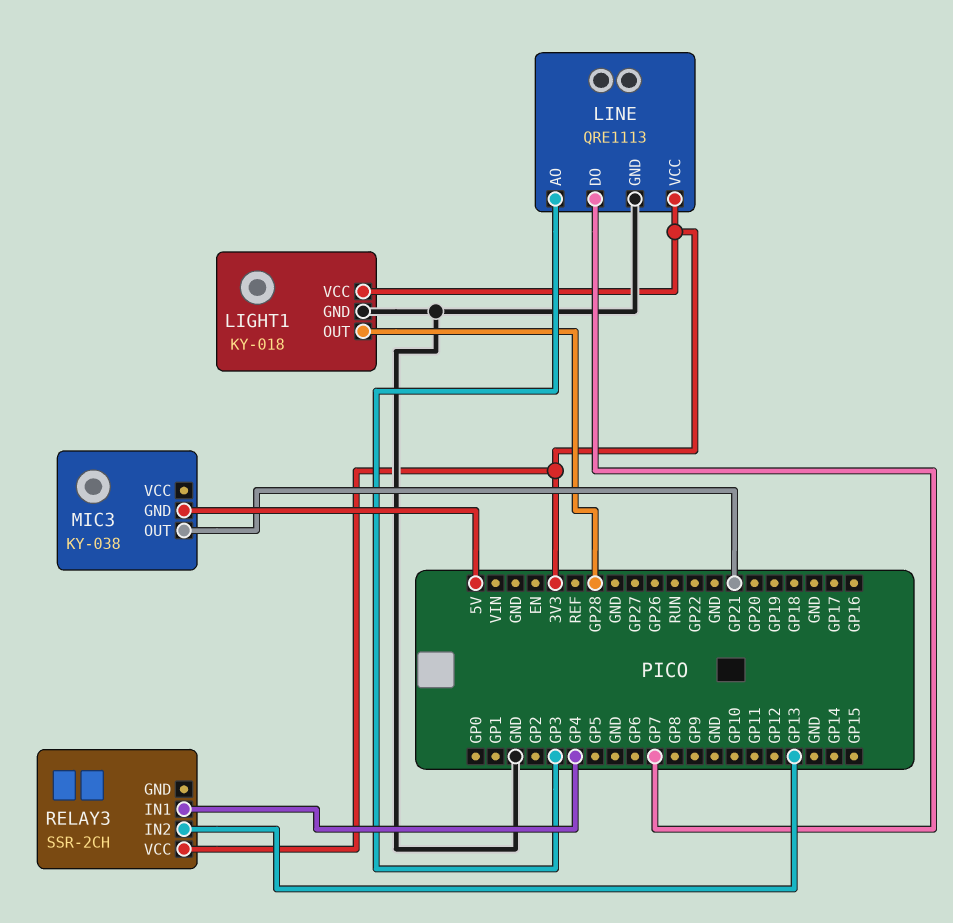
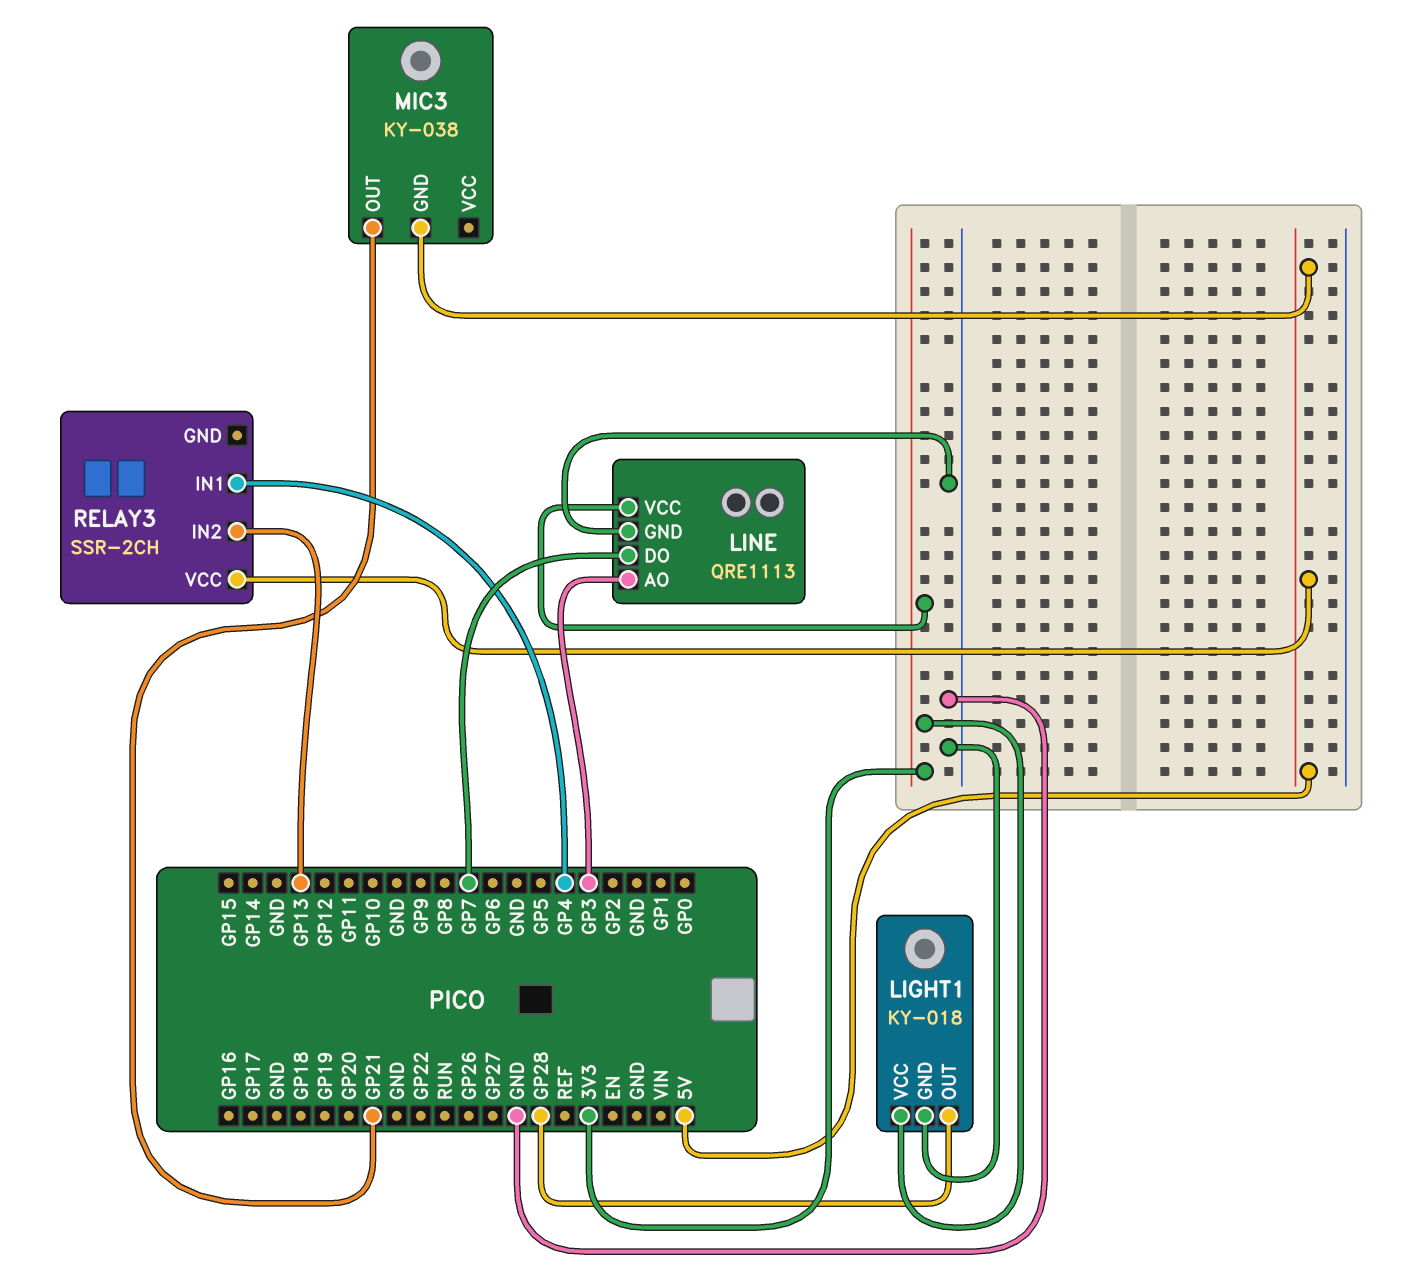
RELAY3 pin VCC: 3V3 -> 5V

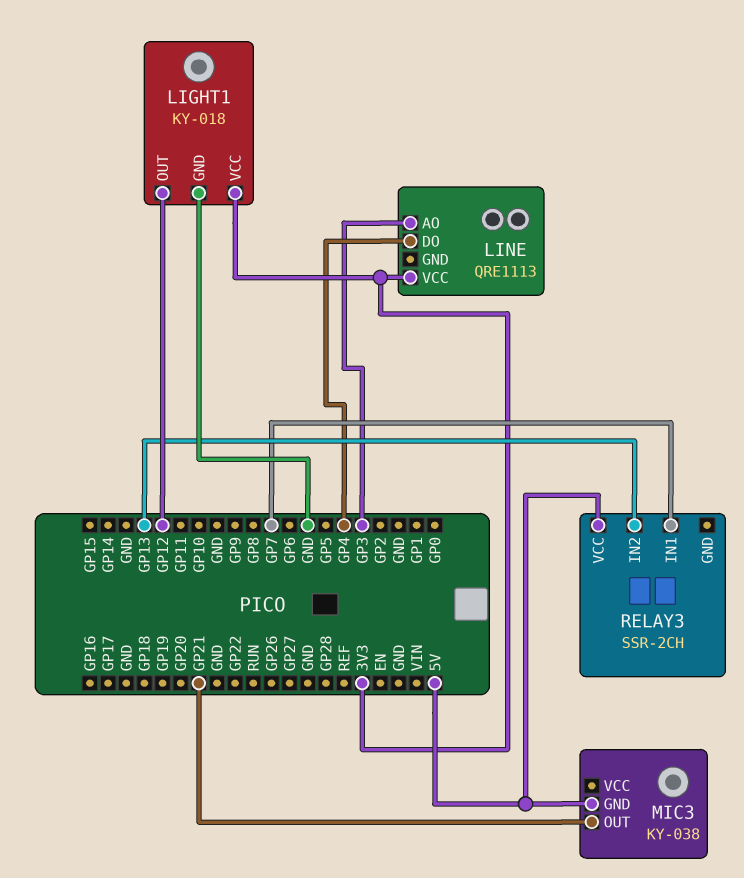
LIGHT1 pin OUT: GP28 -> GP12
LINE pin DO: GP7 -> GP4
LINE pin GND: GND -> none
RELAY3 pin IN1: GP4 -> GP7

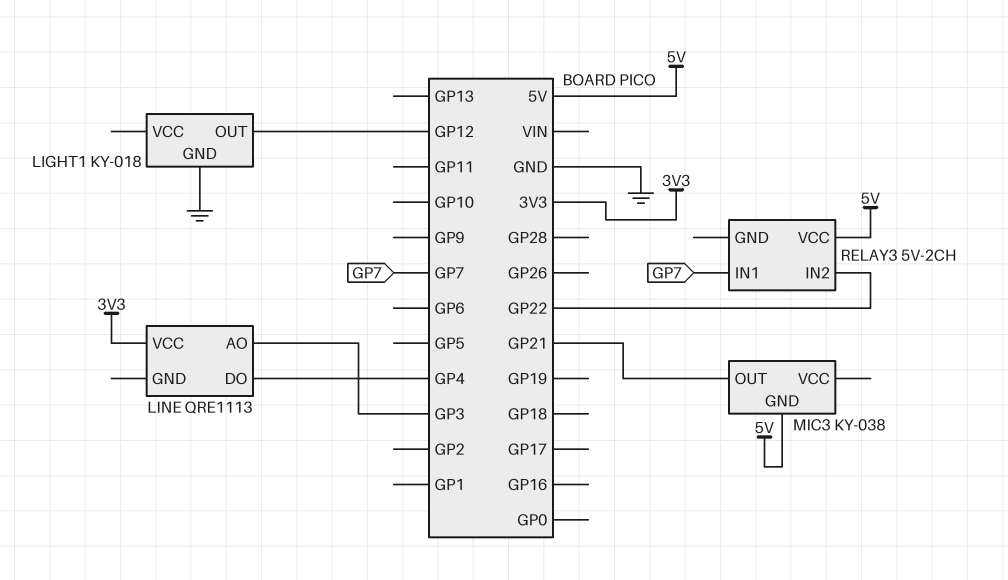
LIGHT1 pin VCC: 3V3 -> none
RELAY3: SSR-2CH -> 5V-2CH
RELAY3 pin IN2: GP13 -> GP22

